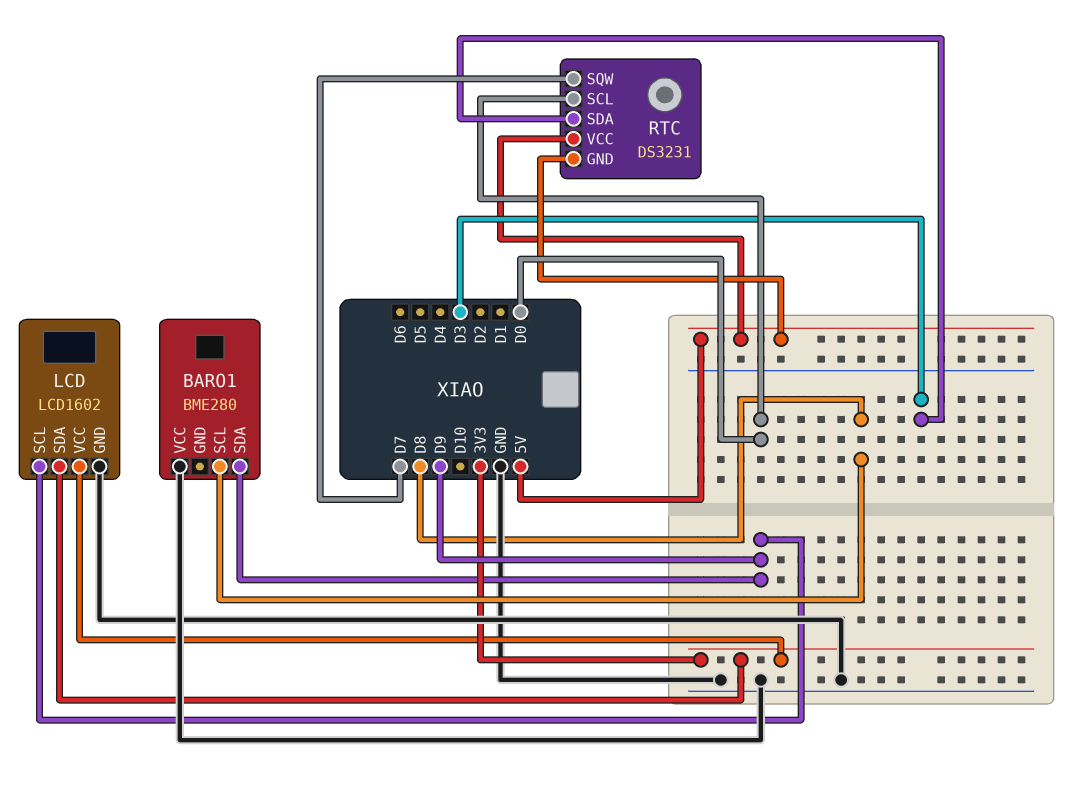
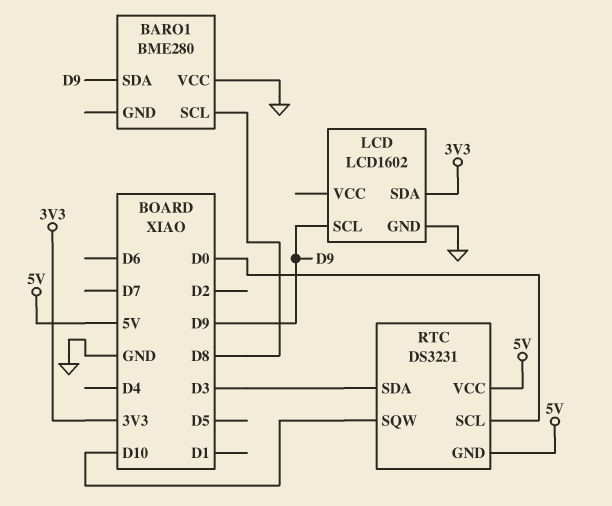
LCD pin VCC: 3V3 -> none
RTC pin SQW: D7 -> D10

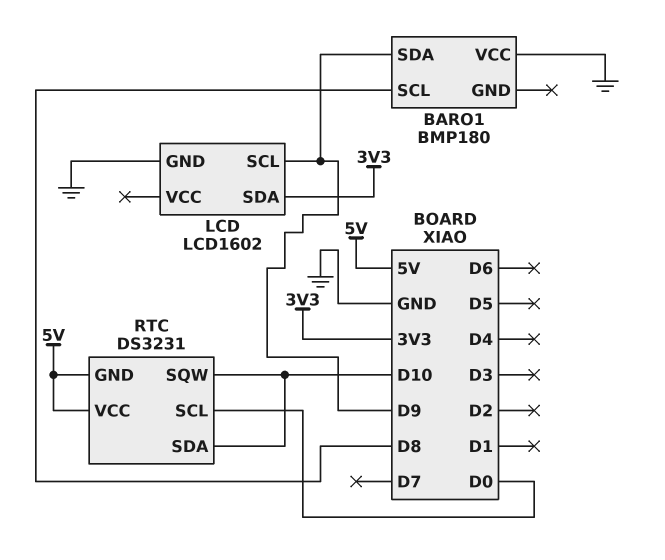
BARO1: BME280 -> BMP180
RTC pin SDA: D3 -> D10

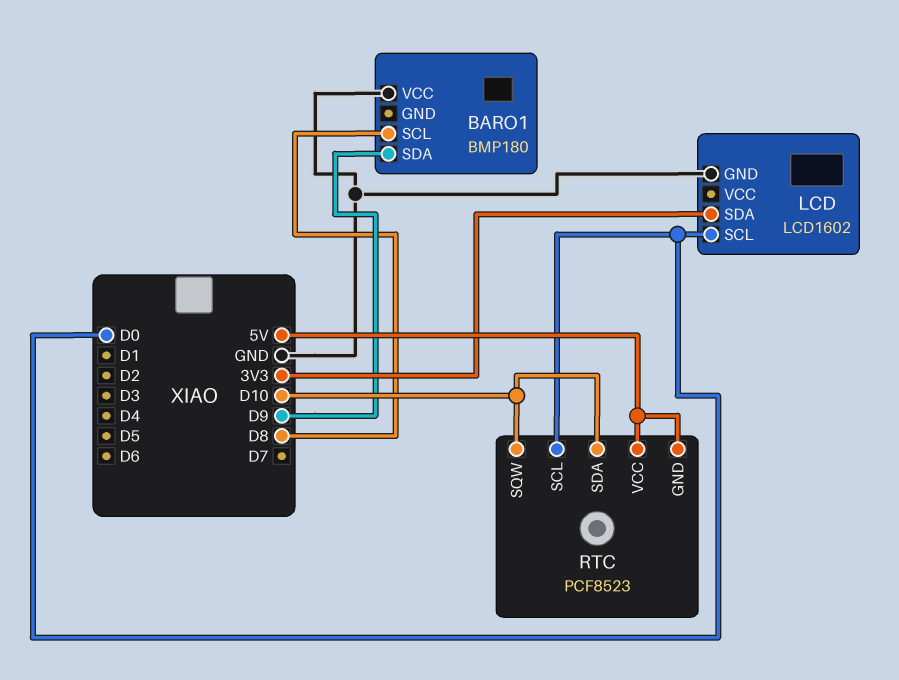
LCD pin SCL: D9 -> D0
RTC: DS3231 -> PCF8523

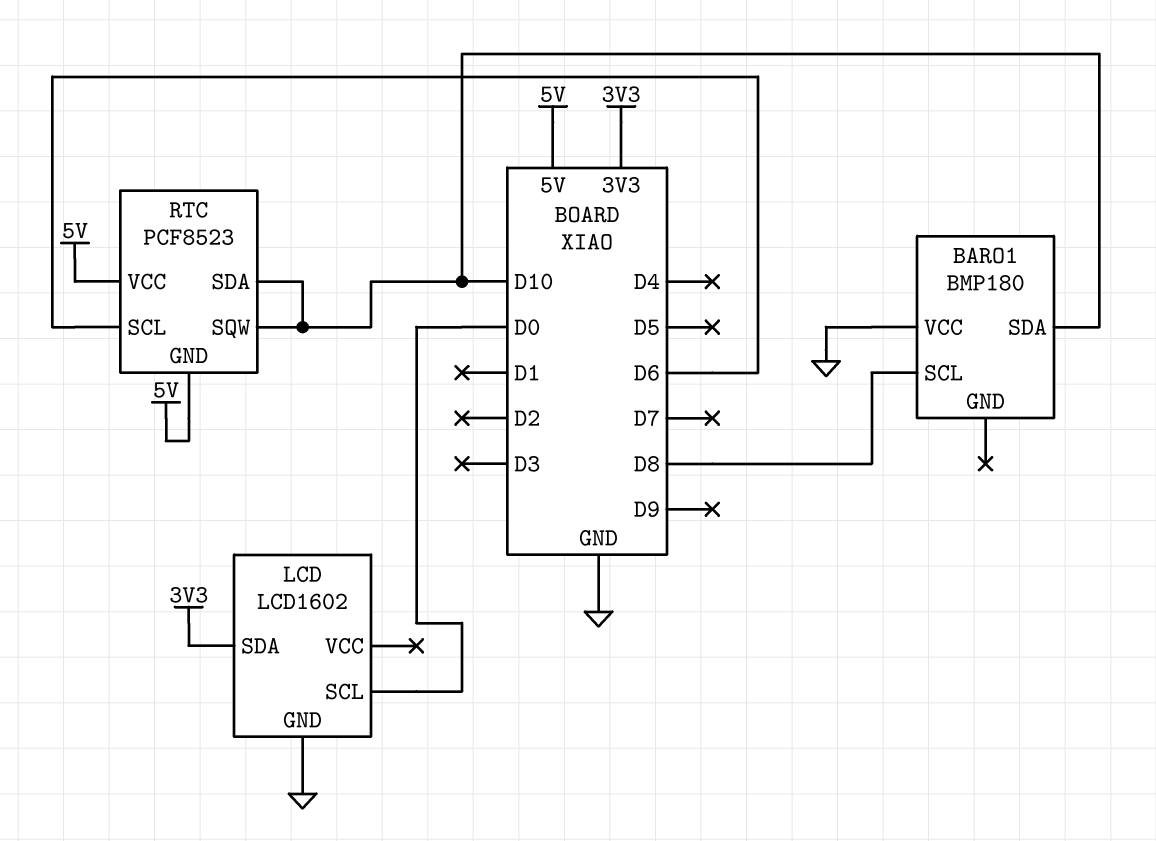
BARO1 pin SDA: D9 -> D10
RTC pin SCL: D0 -> D6

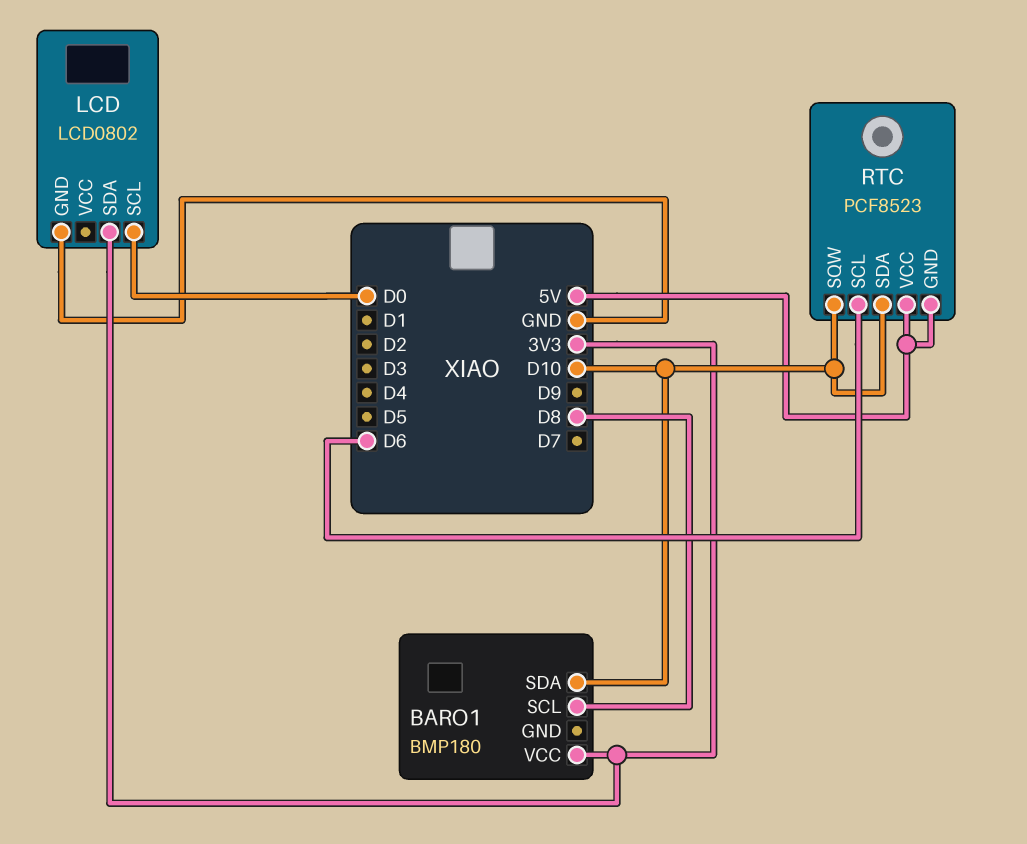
BARO1 pin VCC: GND -> 3V3
LCD: LCD1602 -> LCD0802

